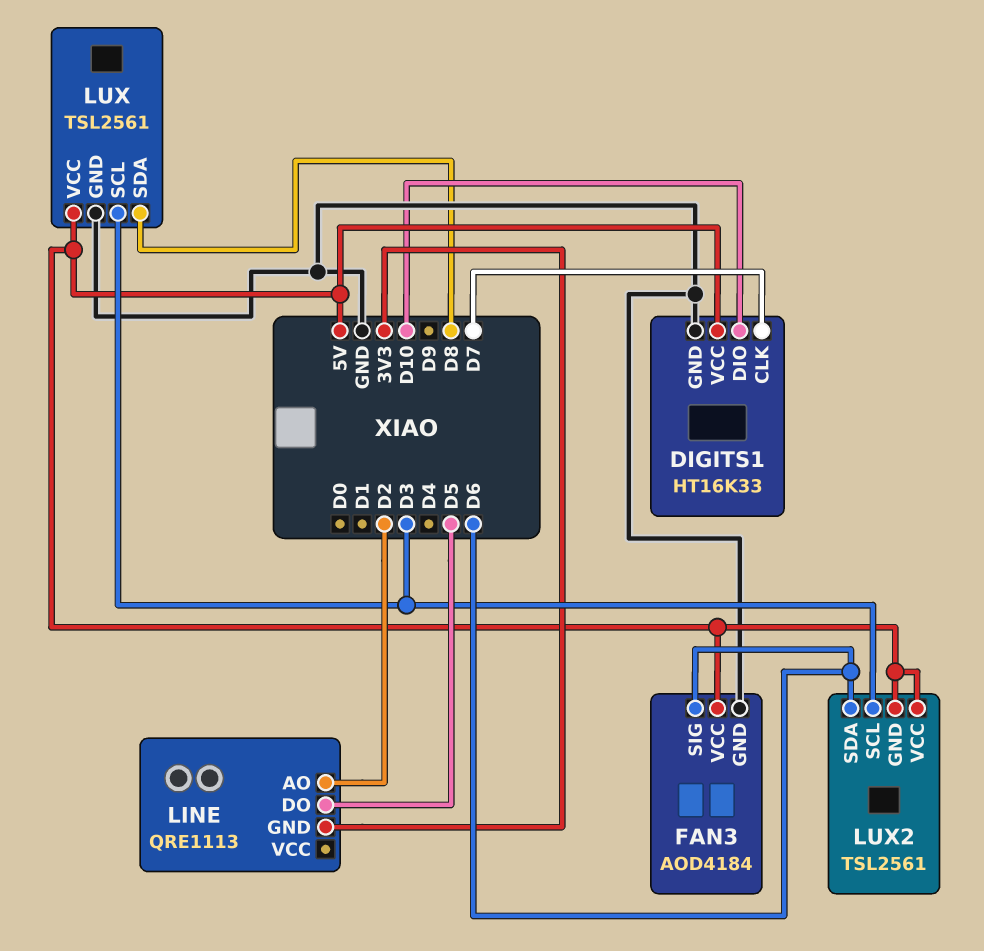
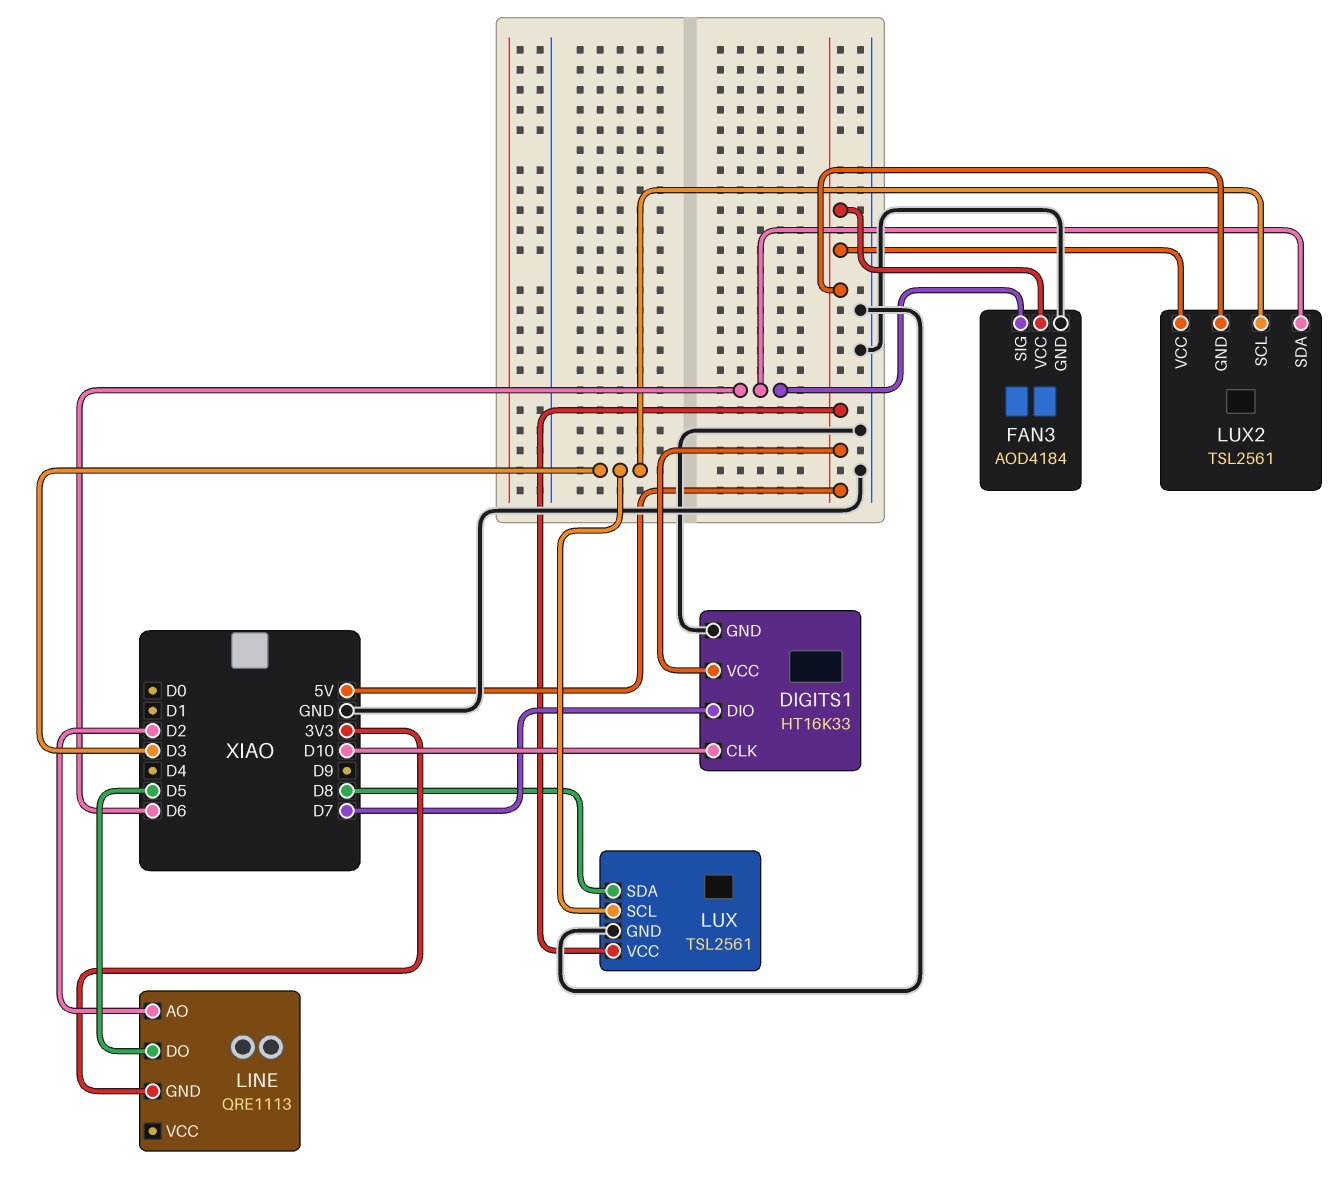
DIGITS1 pin CLK: D7 -> D10
DIGITS1 pin DIO: D10 -> D7

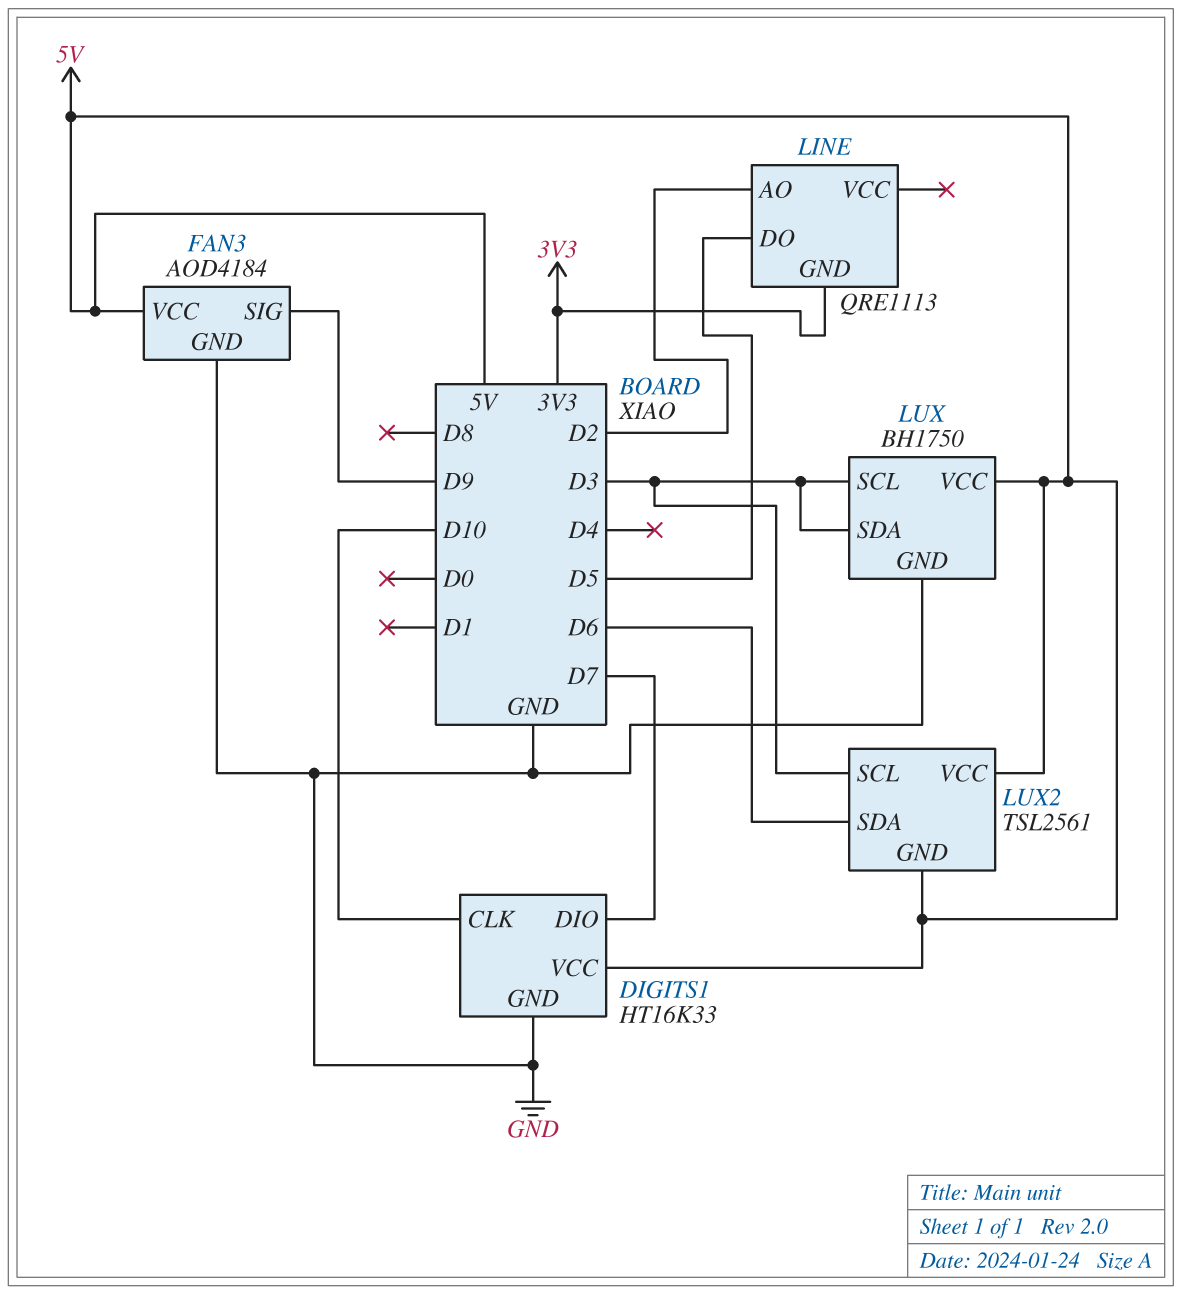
FAN3 pin SIG: D6 -> D9
LUX: TSL2561 -> BH1750
LUX pin SDA: D8 -> D3

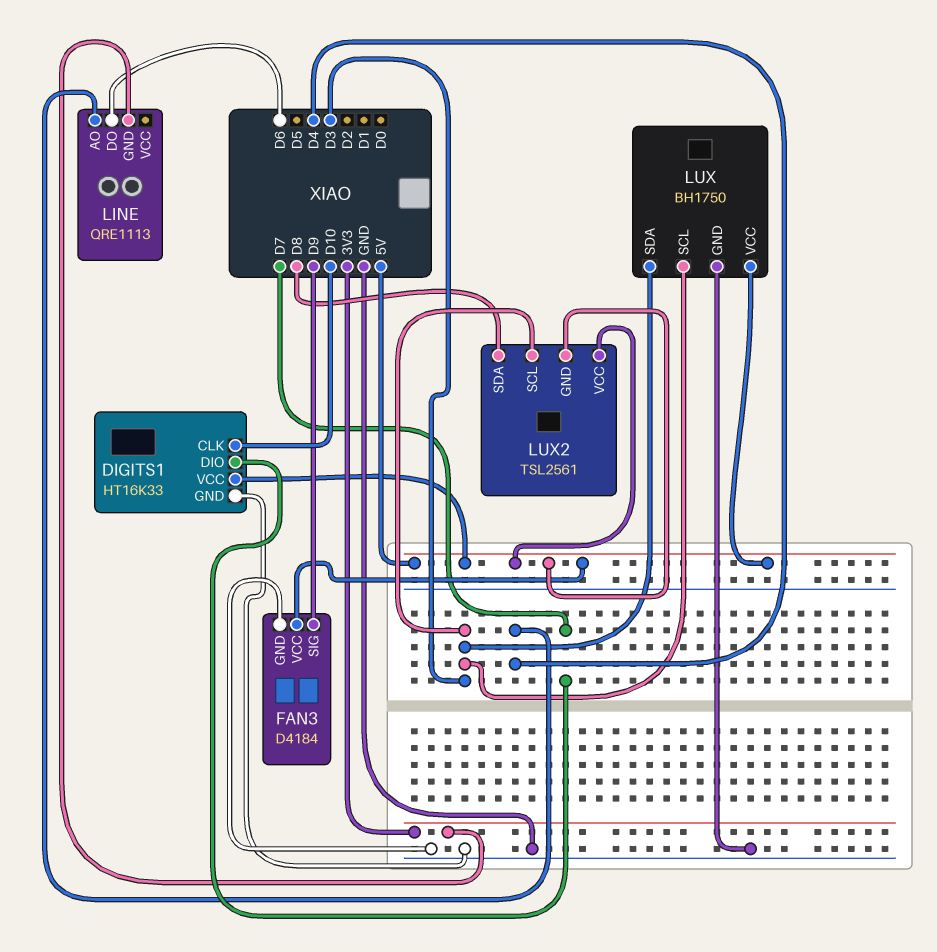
FAN3: AOD4184 -> D4184
LINE pin AO: D2 -> D4
LINE pin DO: D5 -> D6
LUX2 pin SDA: D6 -> D8

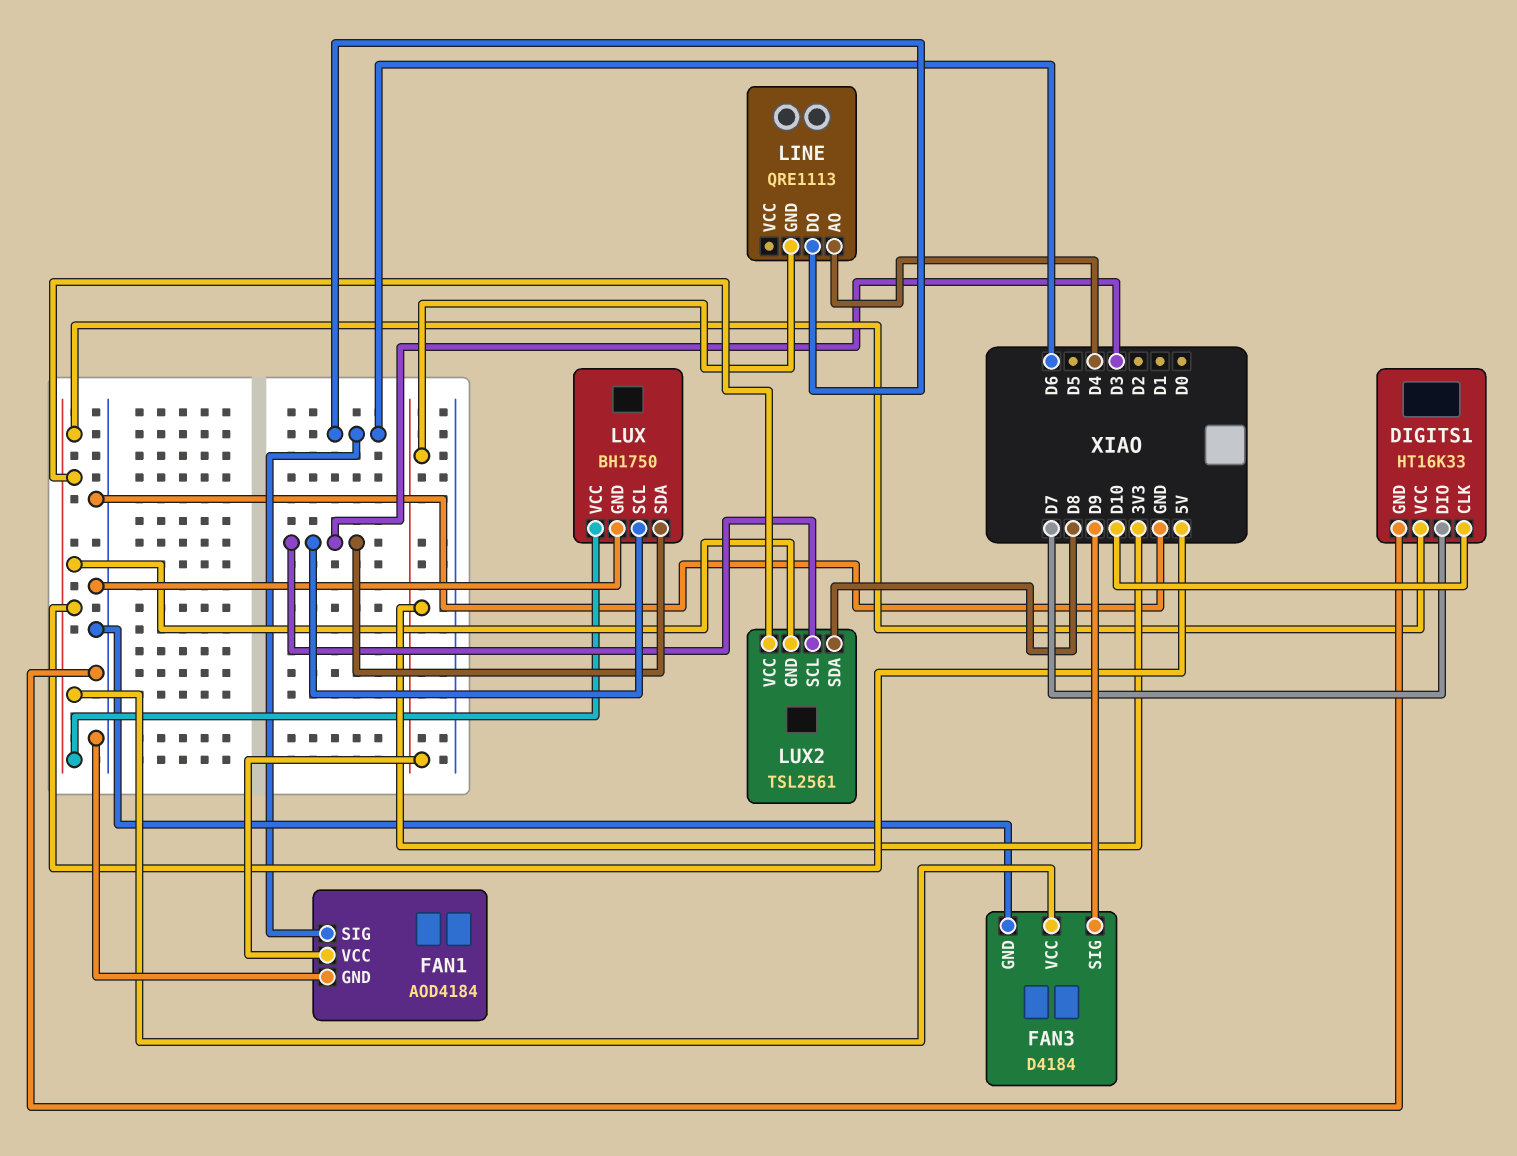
FAN1: none -> AOD4184
FAN1 pin GND: none -> GND
FAN1 pin SIG: none -> D6
FAN1 pin VCC: none -> 3V3

